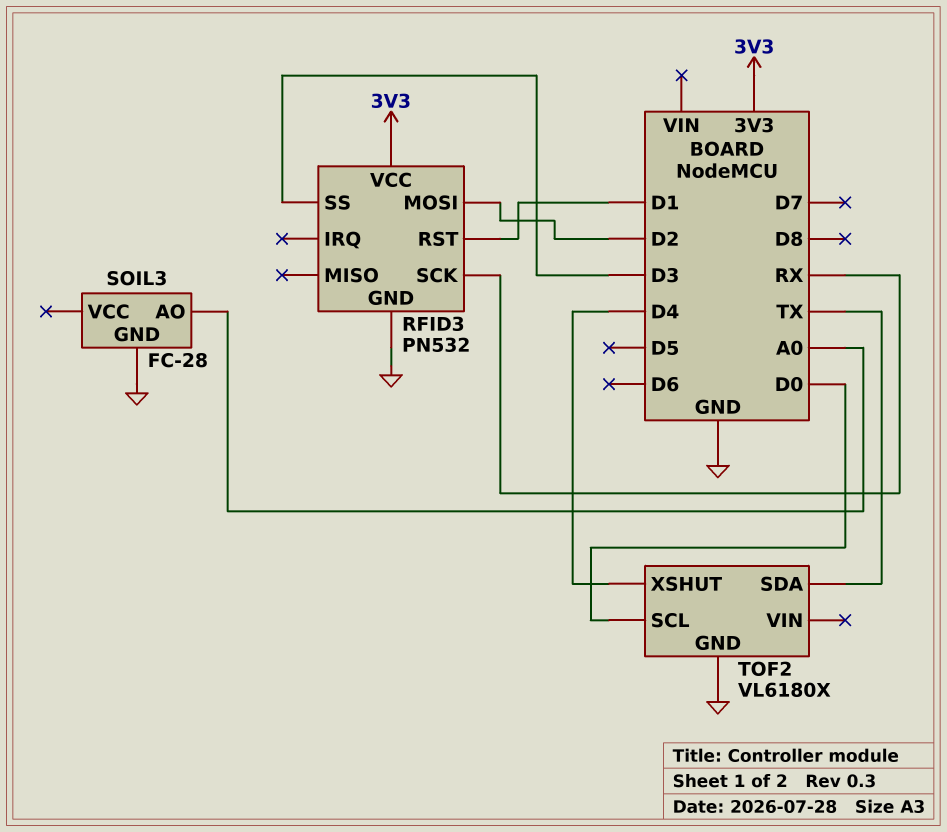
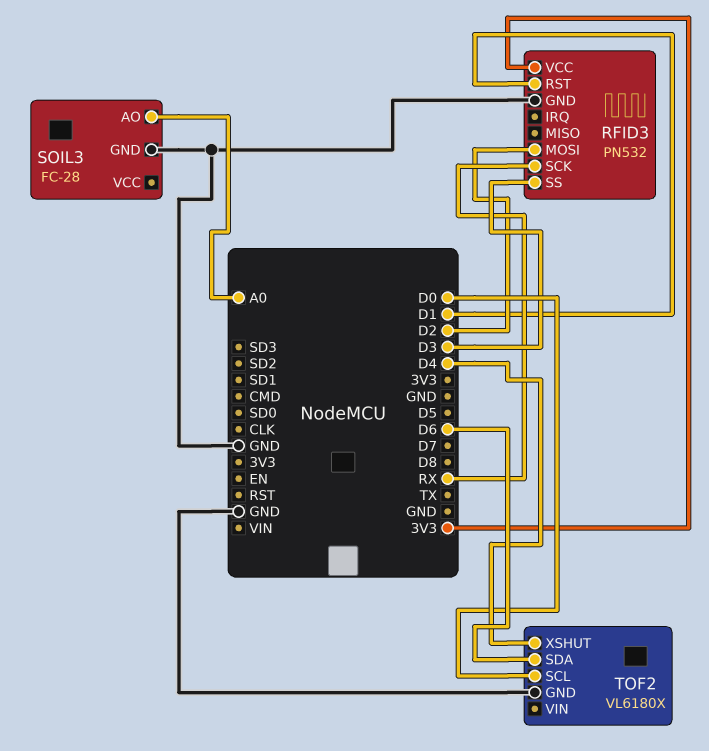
TOF2 pin SDA: TX -> D6

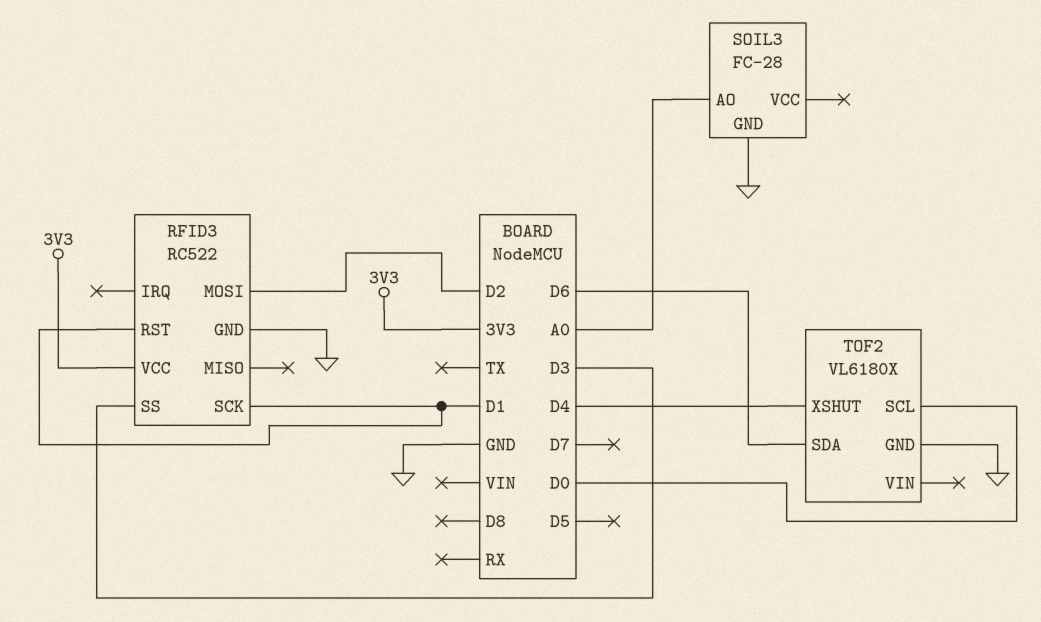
RFID3: PN532 -> RC522
RFID3 pin SCK: RX -> D1

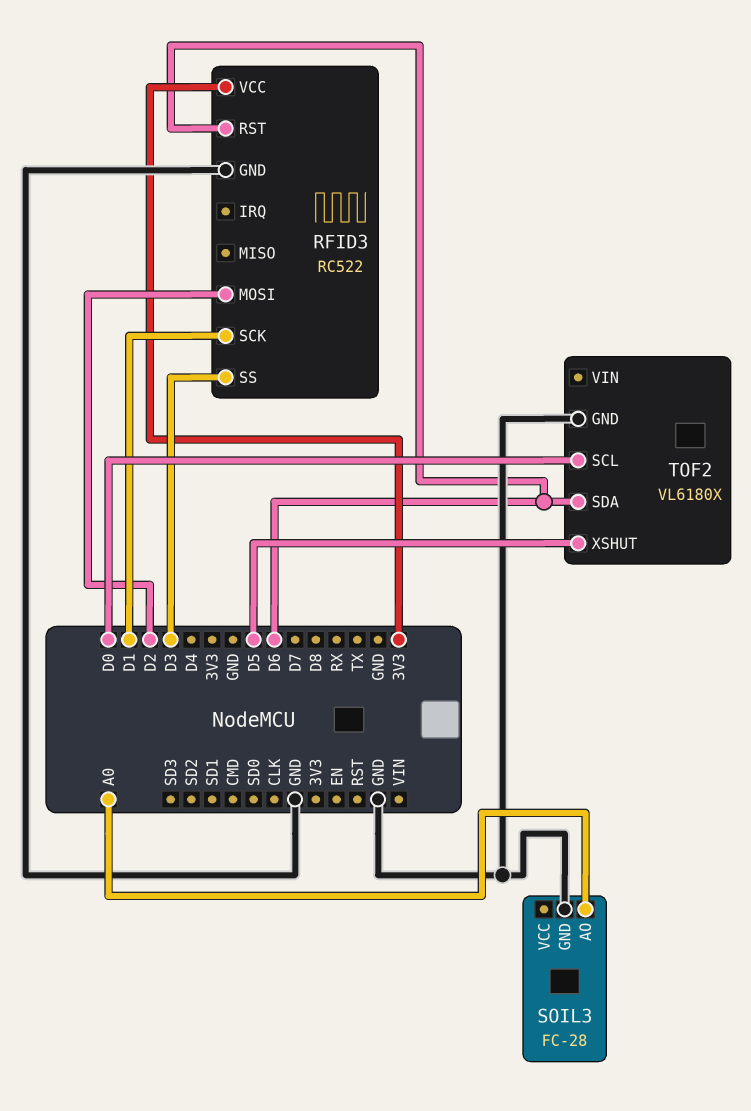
RFID3 pin RST: D1 -> D6
TOF2 pin XSHUT: D4 -> D5

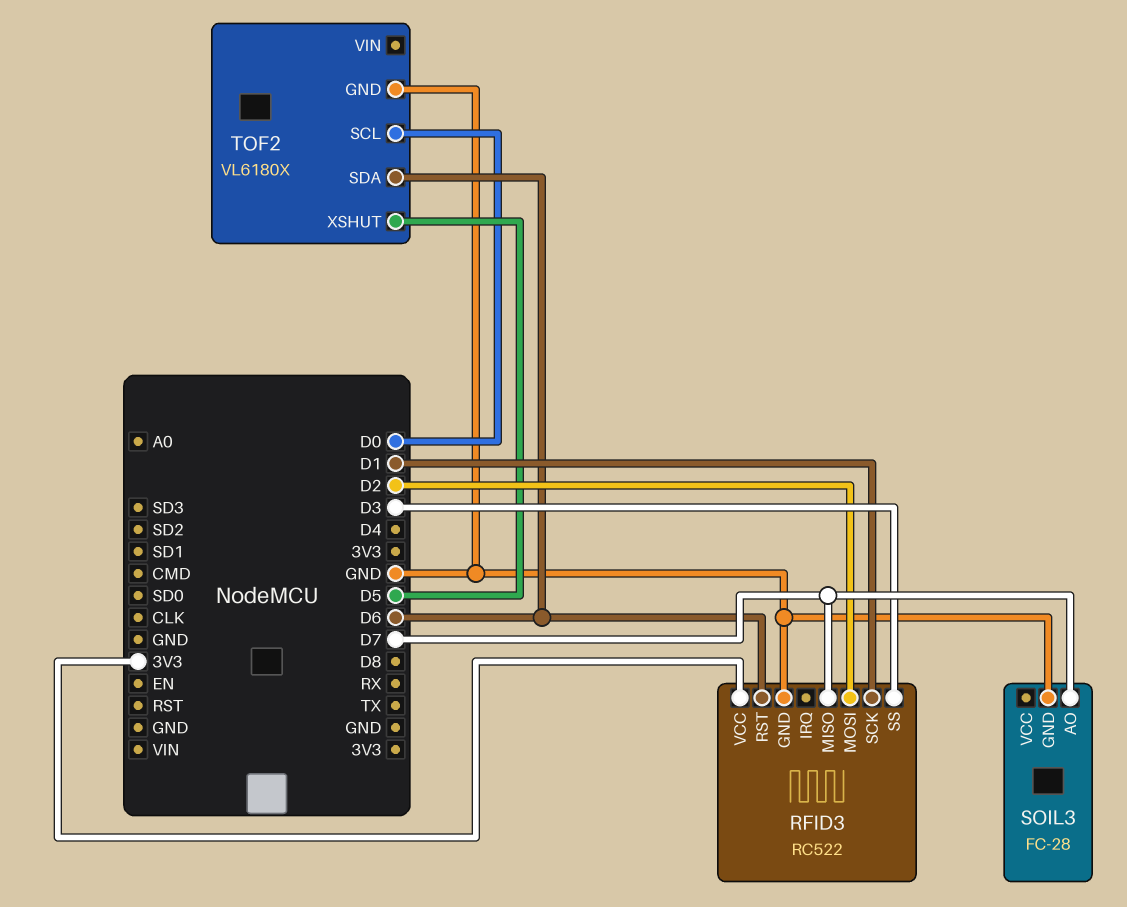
RFID3 pin MISO: none -> D7
SOIL3 pin AO: A0 -> D7

